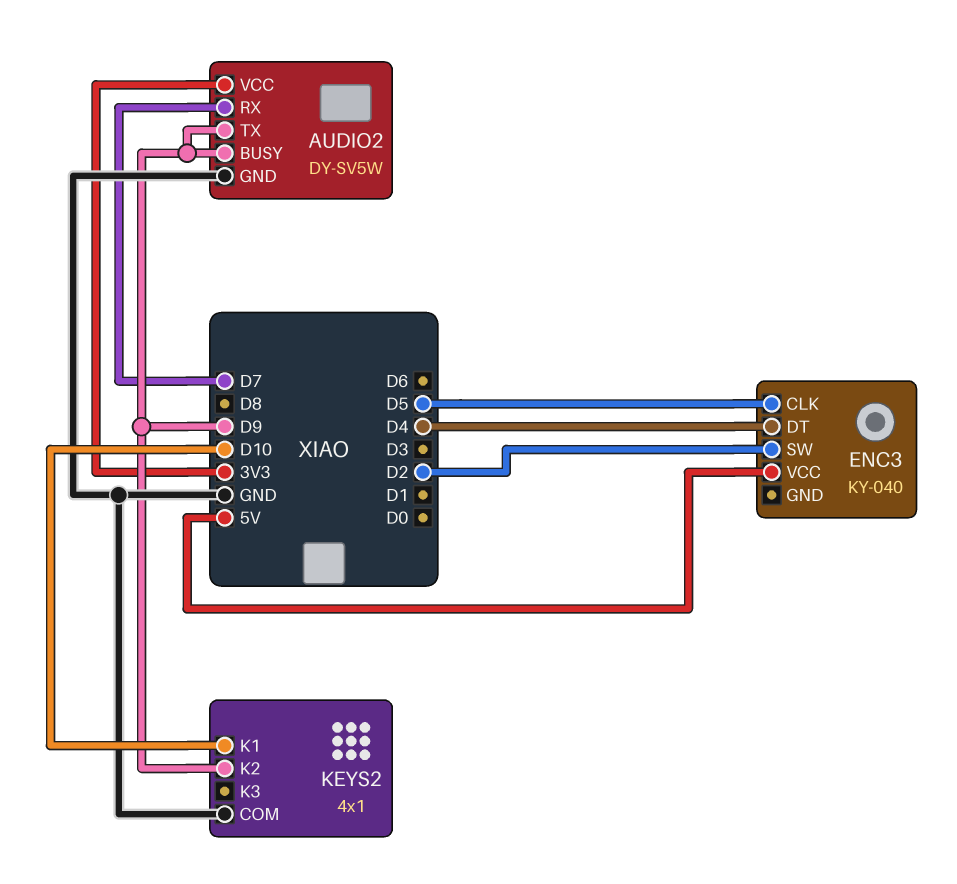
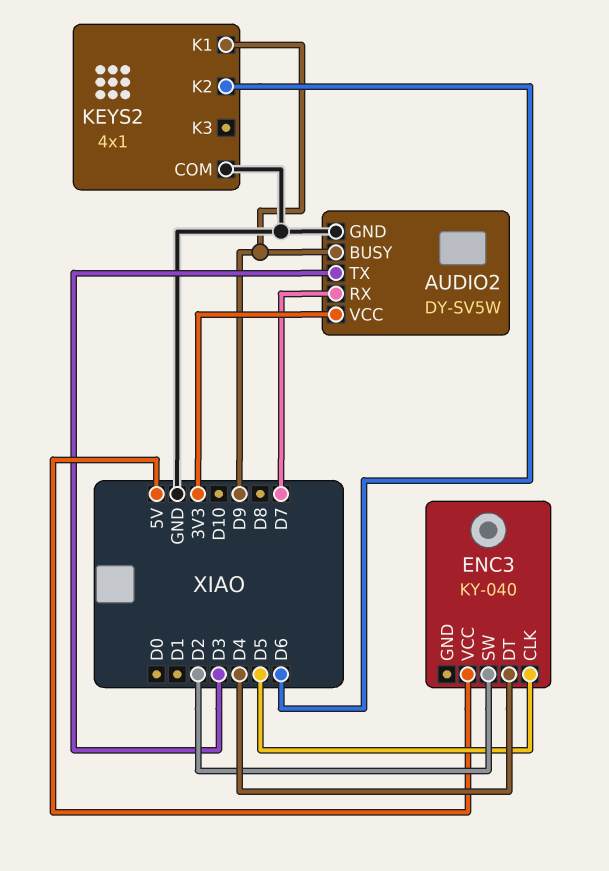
AUDIO2 pin TX: D9 -> D3
KEYS2 pin K1: D10 -> D9
KEYS2 pin K2: D9 -> D6

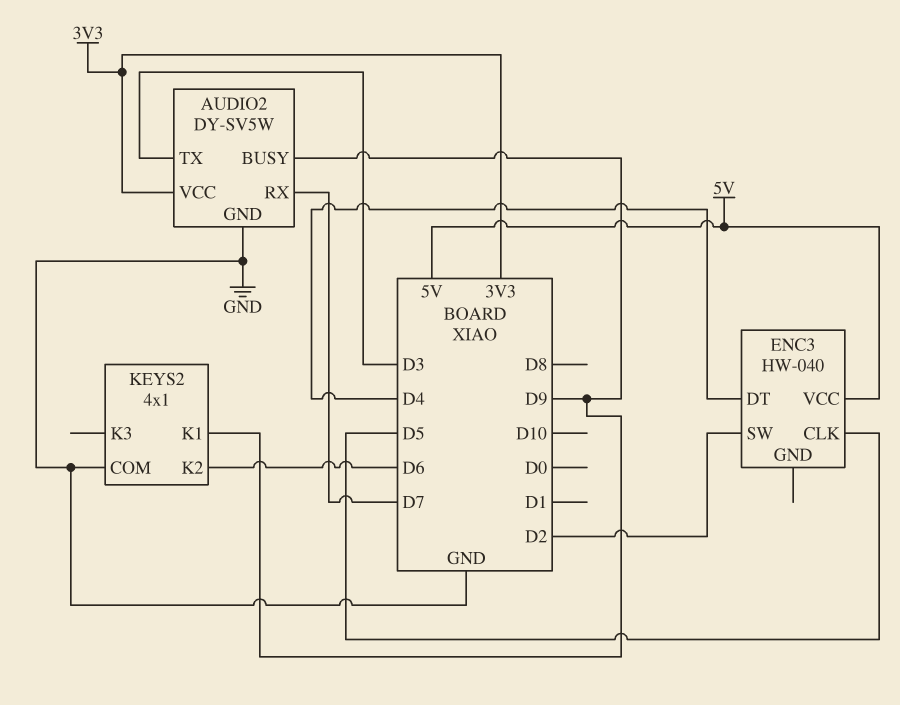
ENC3: KY-040 -> HW-040

